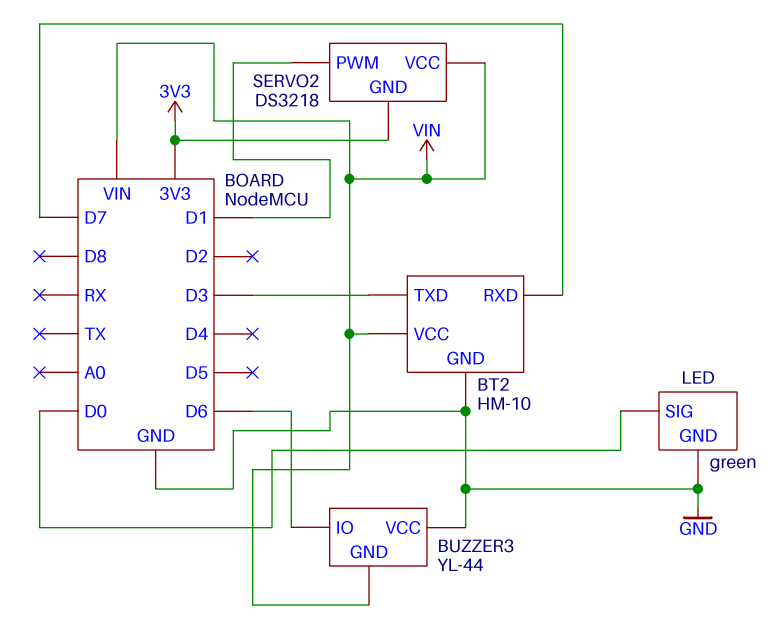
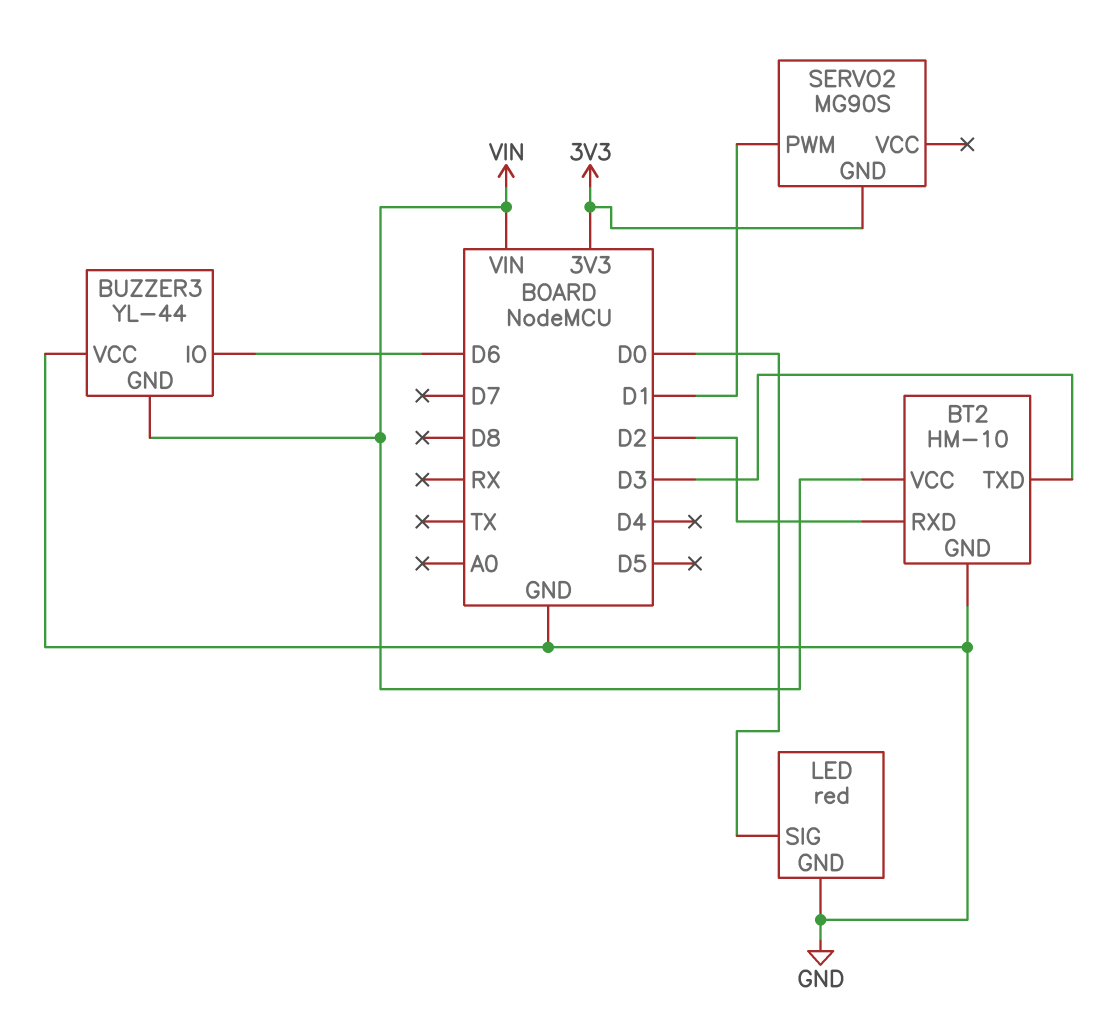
BT2 pin RXD: D7 -> D2
LED: green -> red
SERVO2: DS3218 -> MG90S
SERVO2 pin VCC: VIN -> none

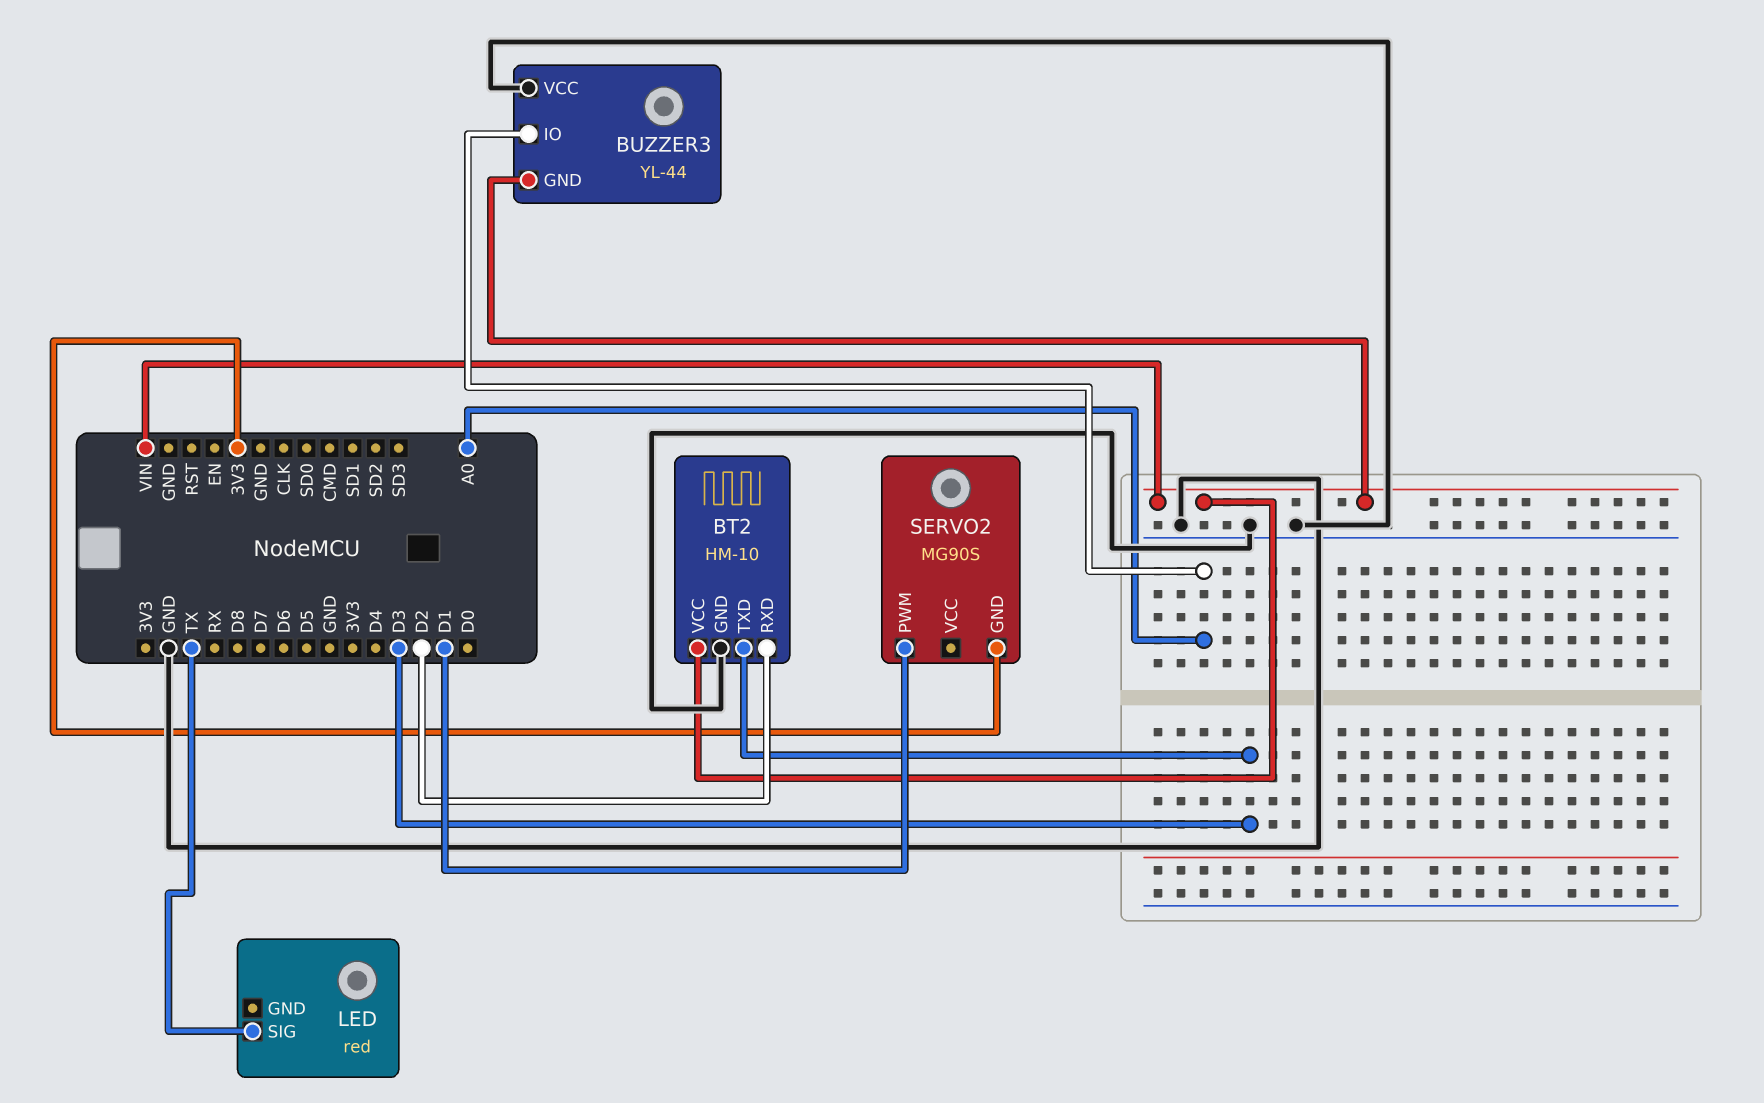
BUZZER3 pin IO: D6 -> A0
LED pin GND: GND -> none
LED pin SIG: D0 -> TX

